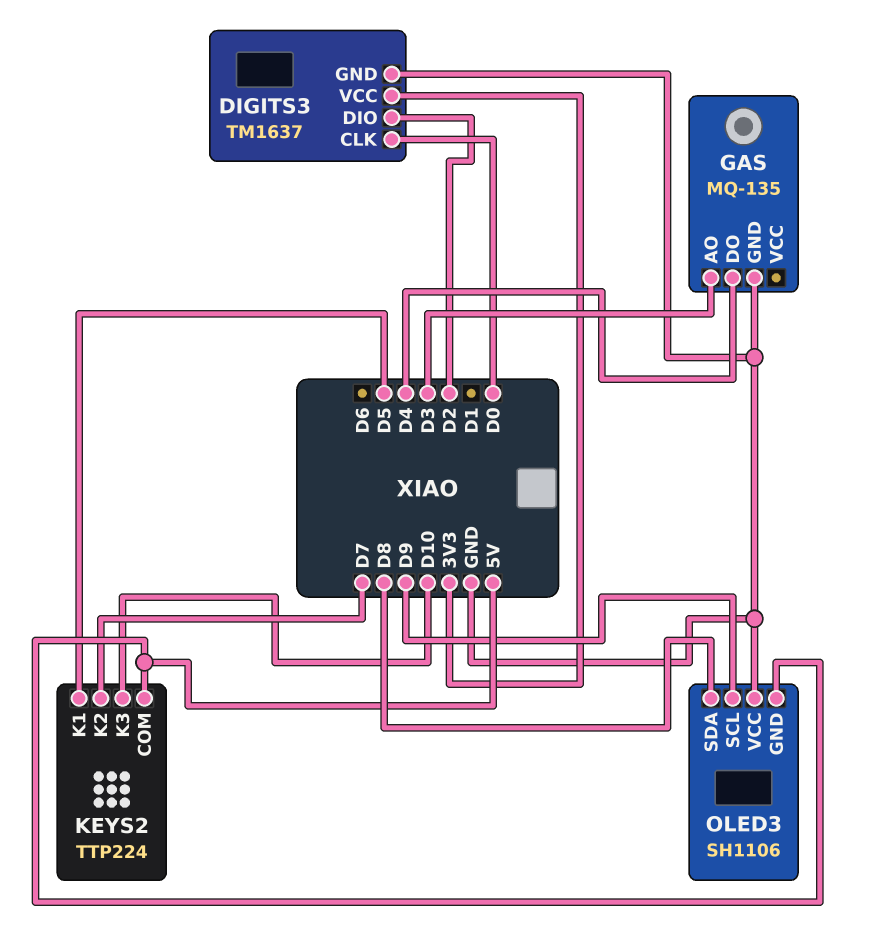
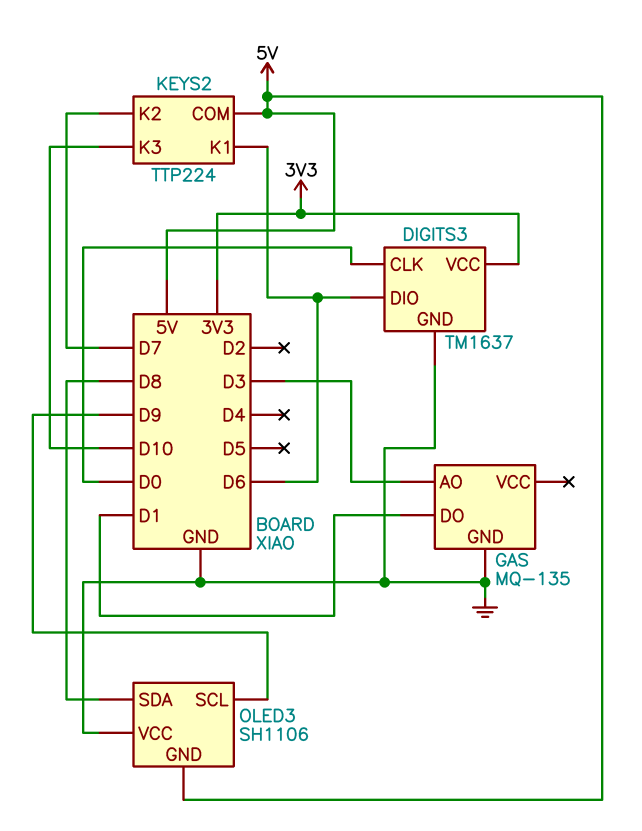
DIGITS3 pin DIO: D2 -> D6
GAS pin DO: D4 -> D1
KEYS2 pin K1: D5 -> D6

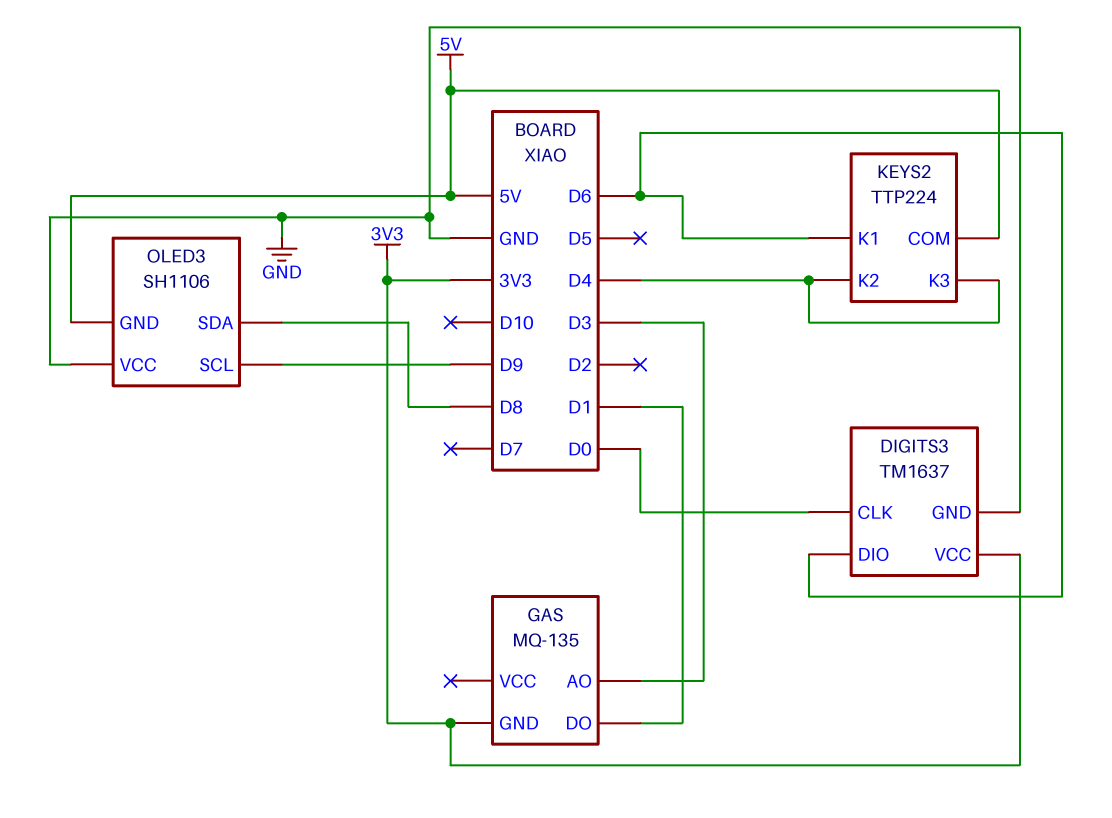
GAS pin GND: GND -> 3V3
KEYS2 pin K2: D7 -> D4
KEYS2 pin K3: D10 -> D4

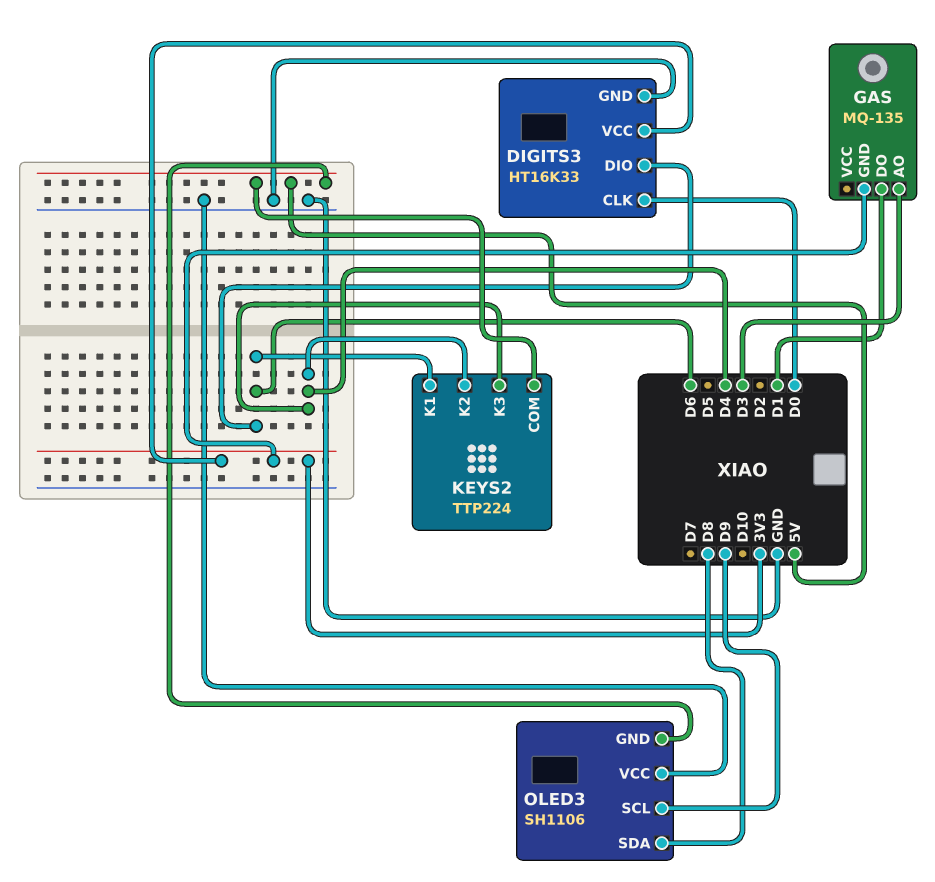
DIGITS3: TM1637 -> HT16K33

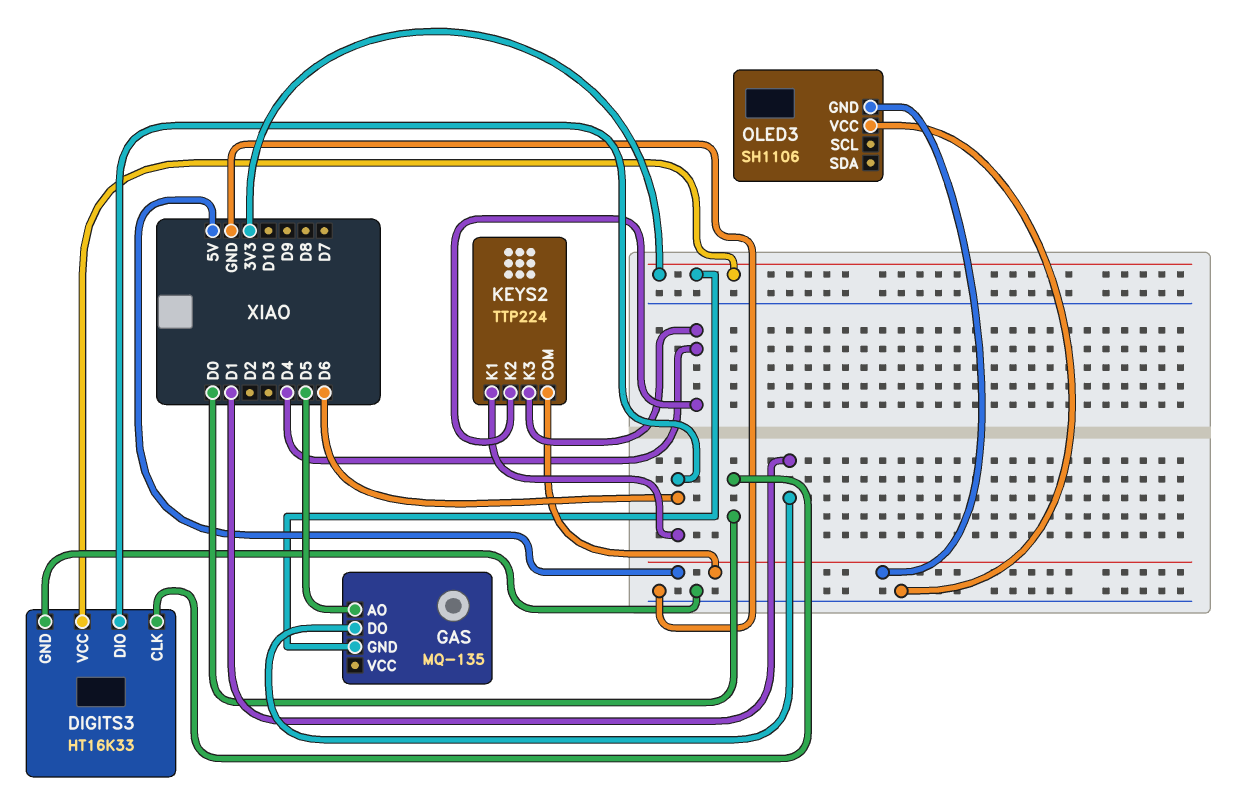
GAS pin AO: D3 -> D5
OLED3 pin SCL: D9 -> none
OLED3 pin SDA: D8 -> none

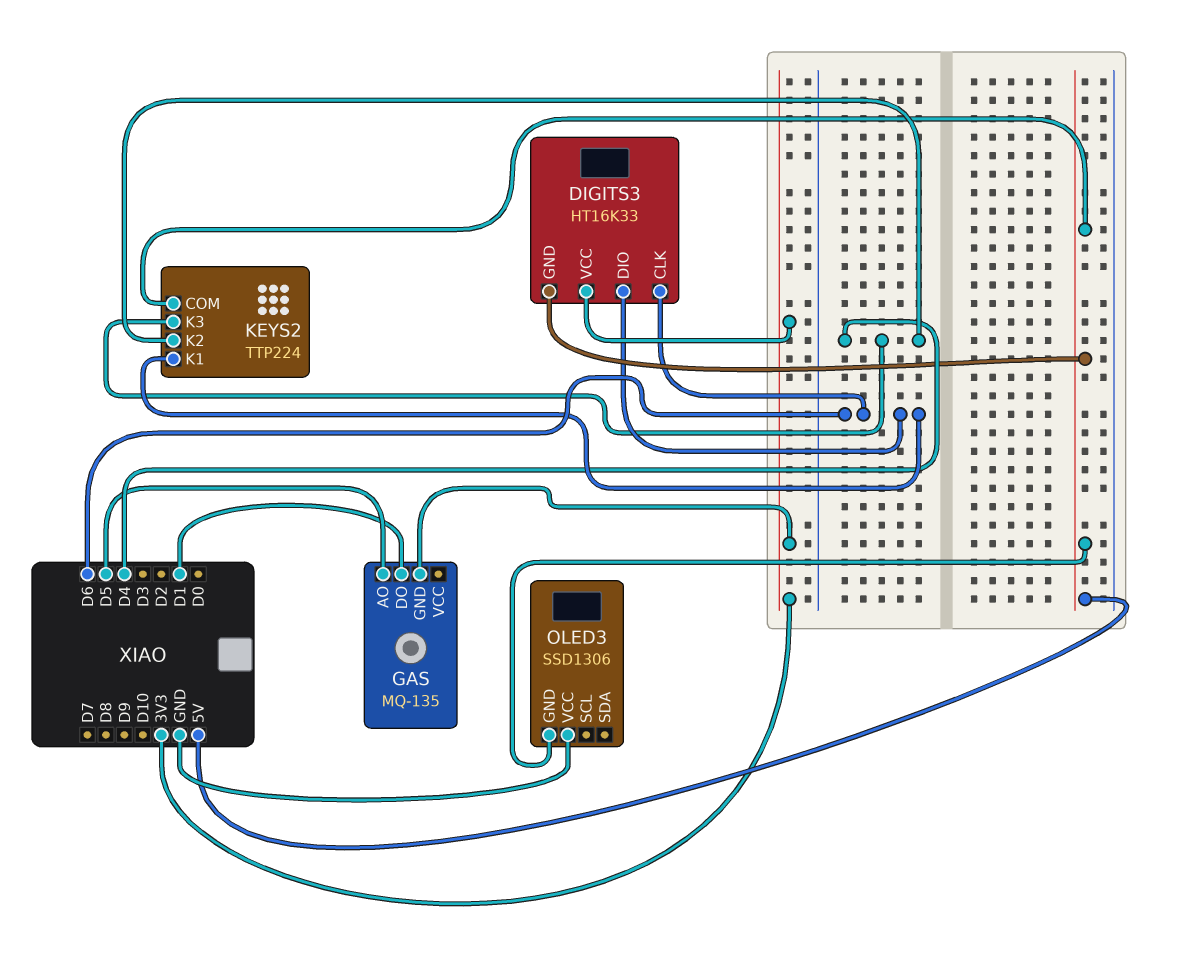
DIGITS3 pin CLK: D0 -> D6
DIGITS3 pin GND: GND -> 5V
OLED3: SH1106 -> SSD1306

